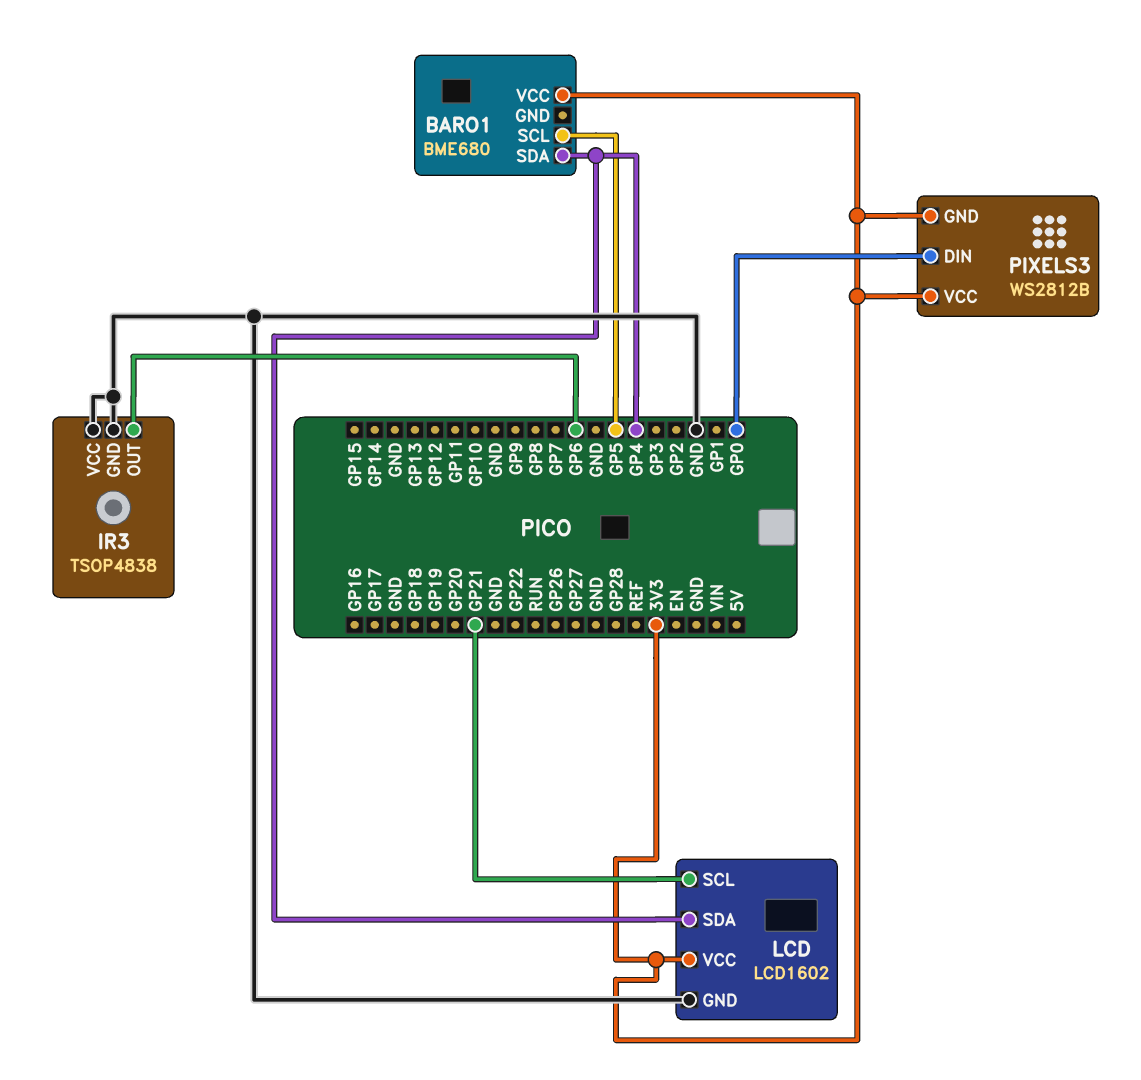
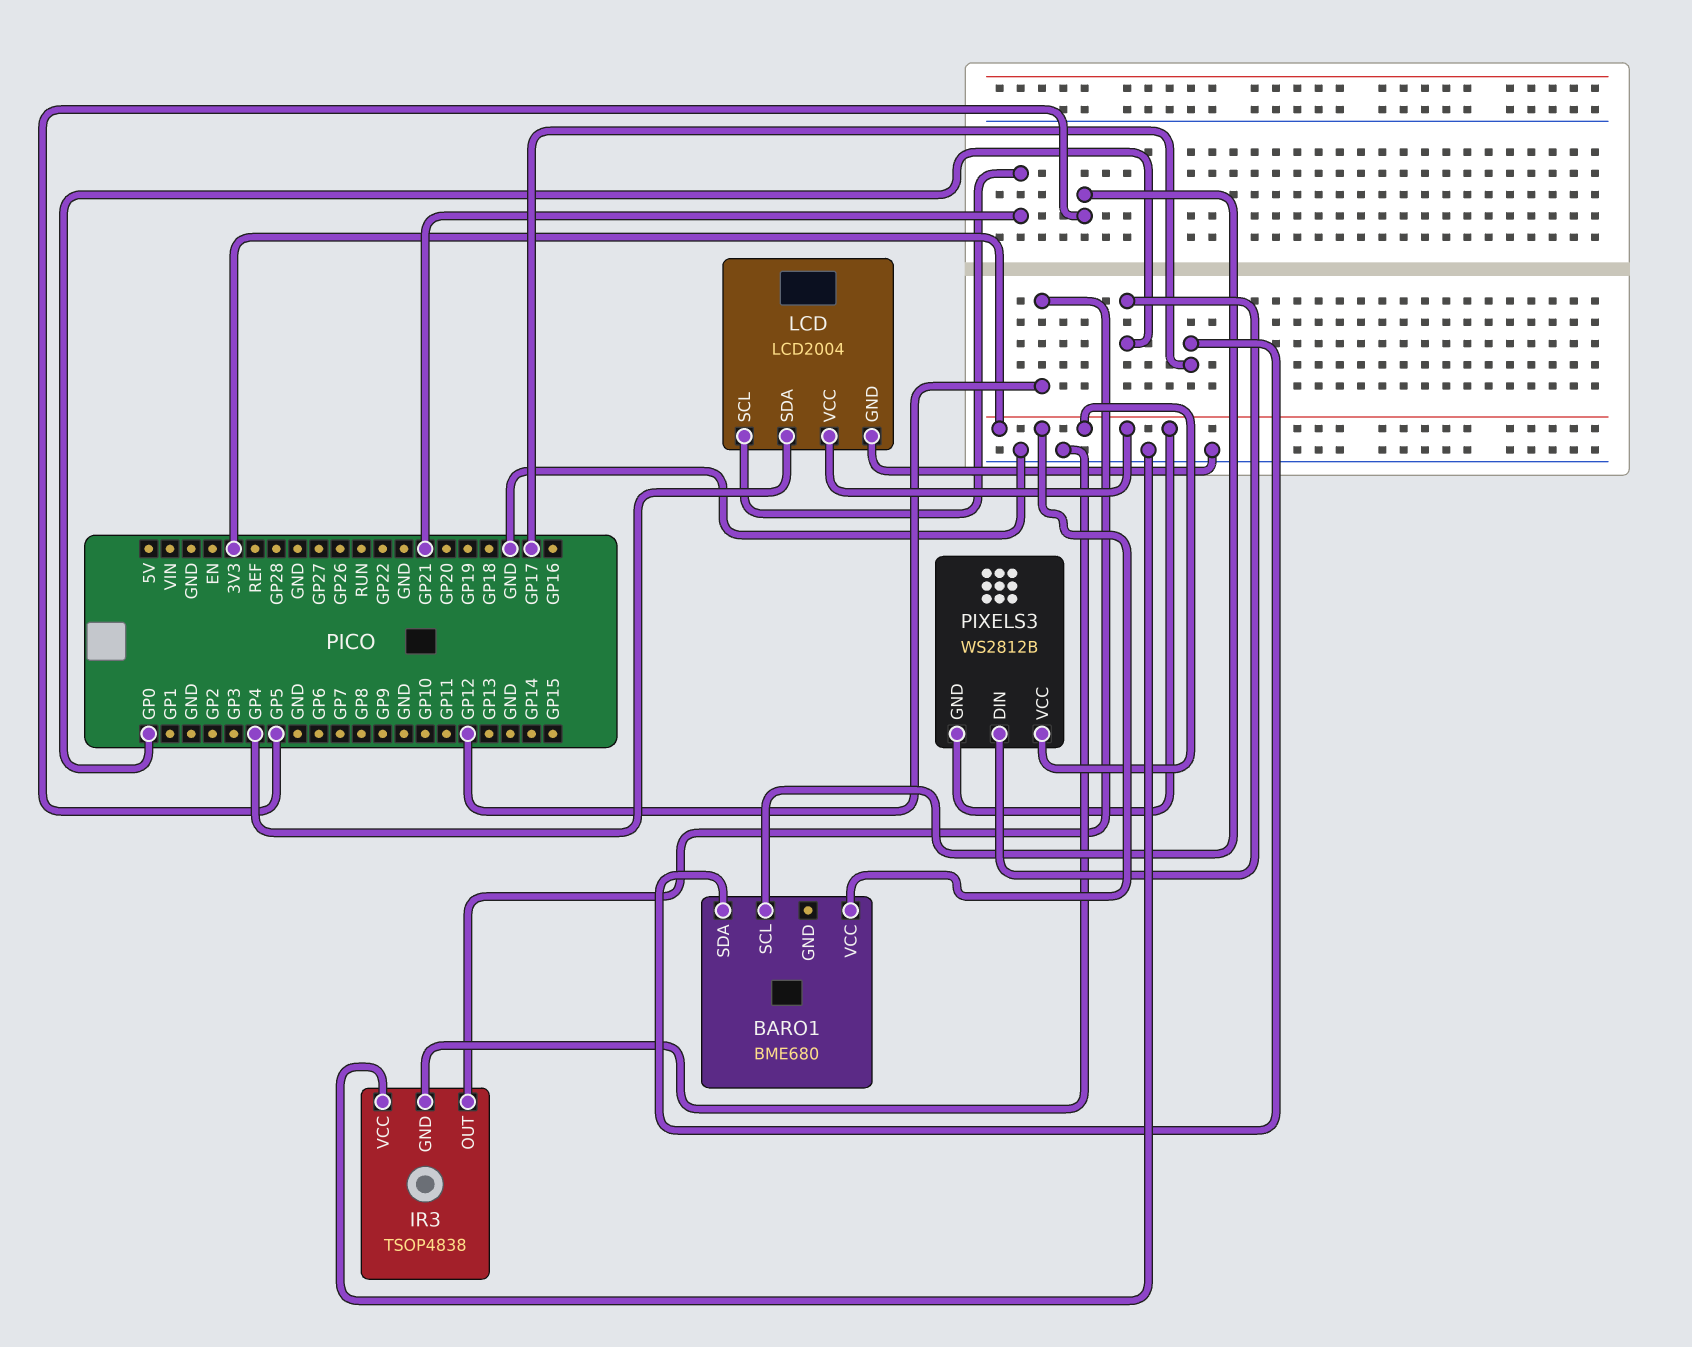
BARO1 pin SDA: GP4 -> GP17
IR3 pin OUT: GP6 -> GP12
LCD: LCD1602 -> LCD2004

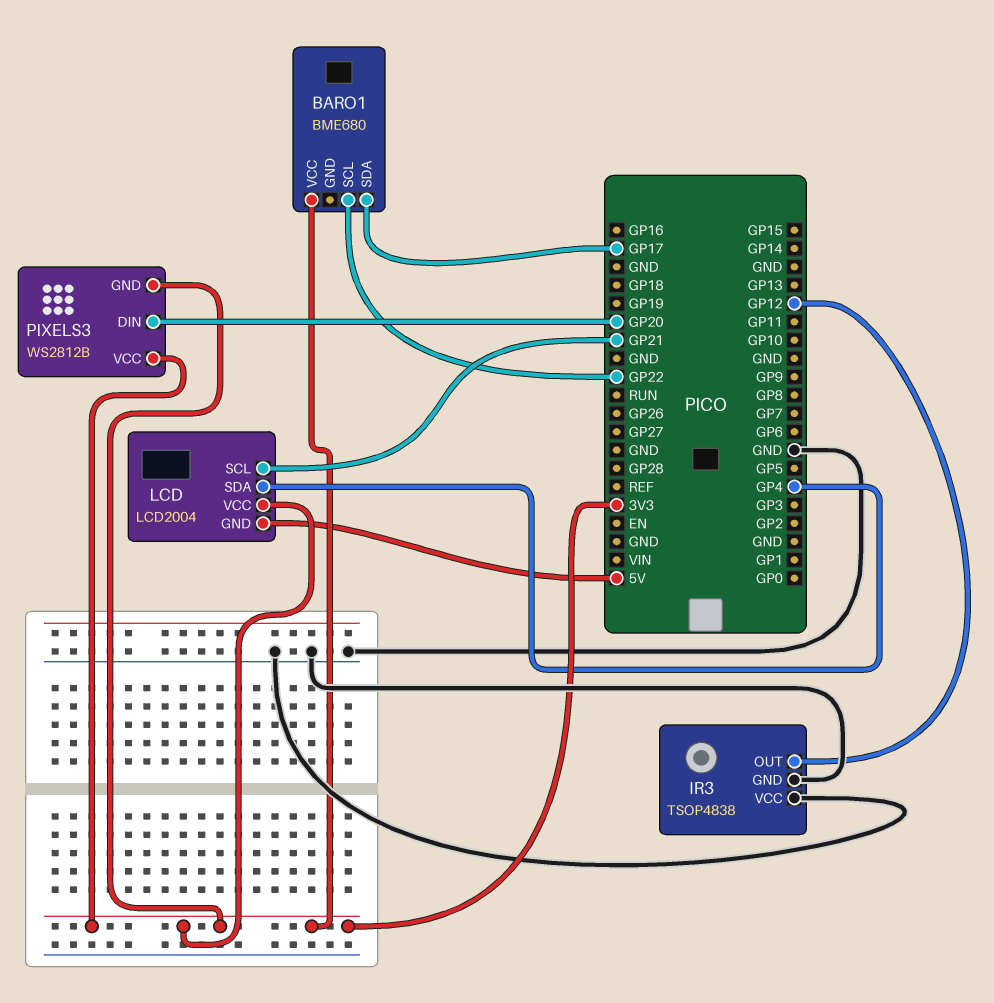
BARO1 pin SCL: GP5 -> GP22
LCD pin GND: GND -> 5V
PIXELS3 pin DIN: GP0 -> GP20

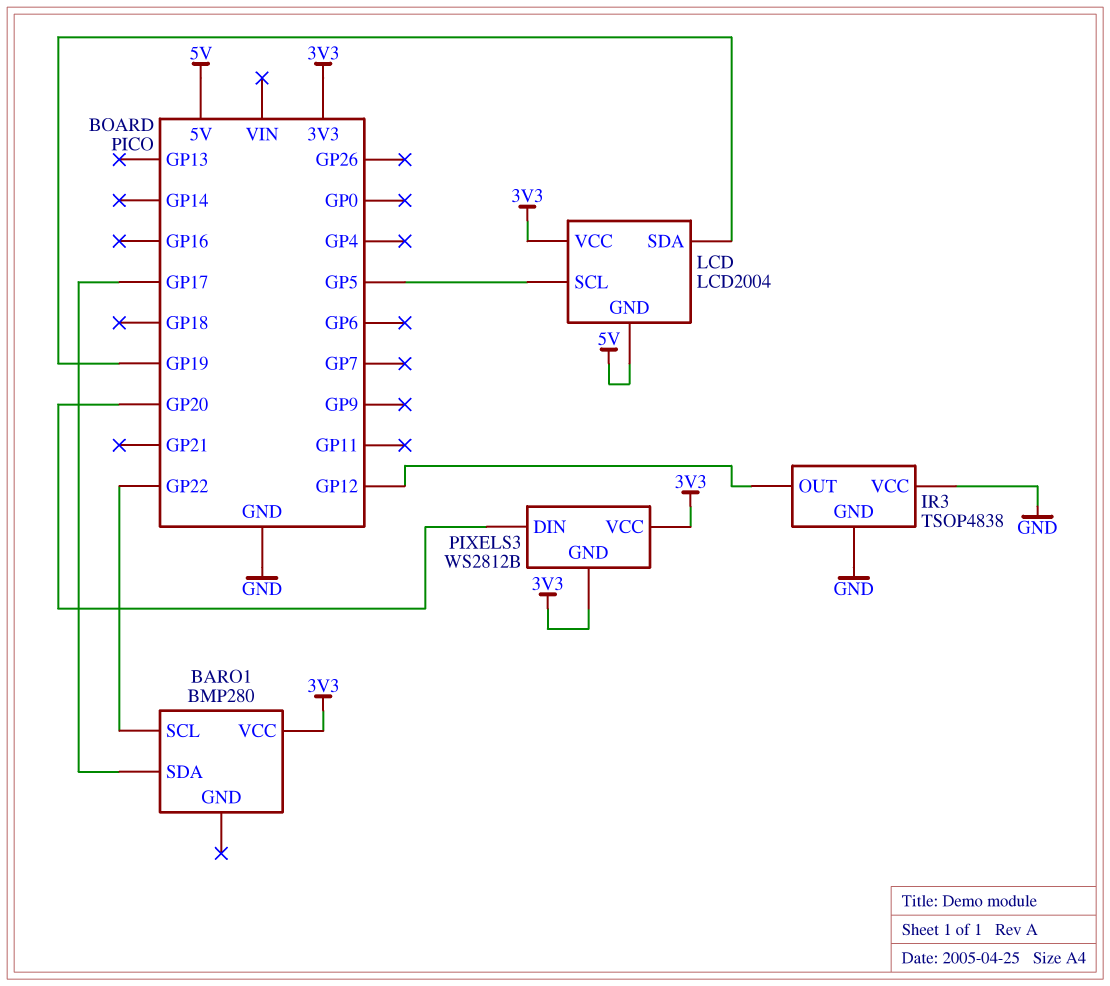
BARO1: BME680 -> BMP280
LCD pin SCL: GP21 -> GP5
LCD pin SDA: GP4 -> GP19

